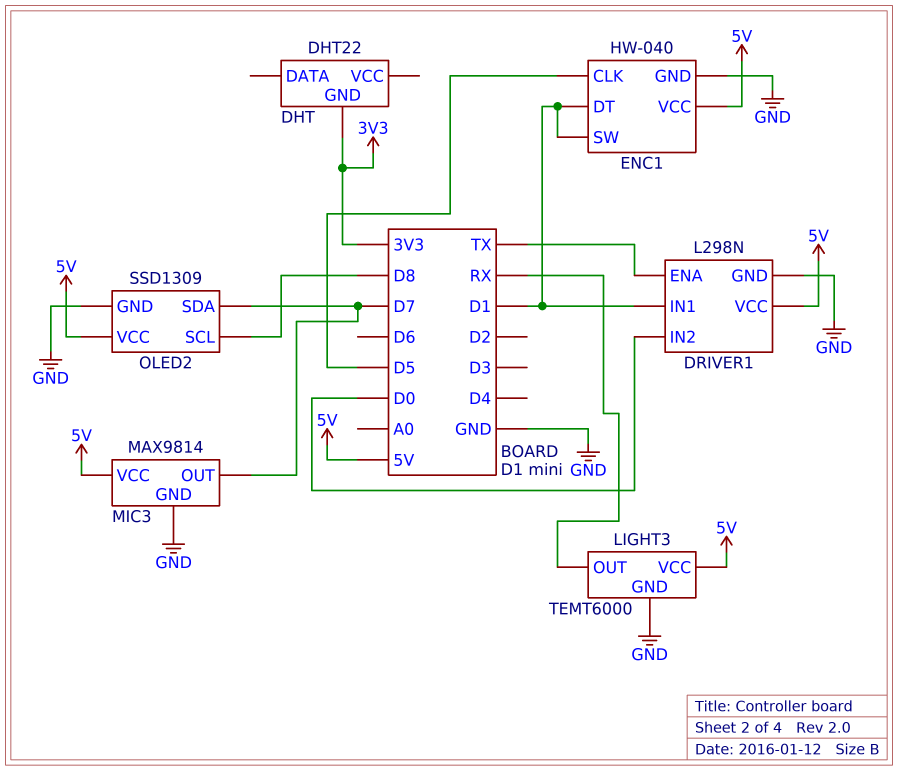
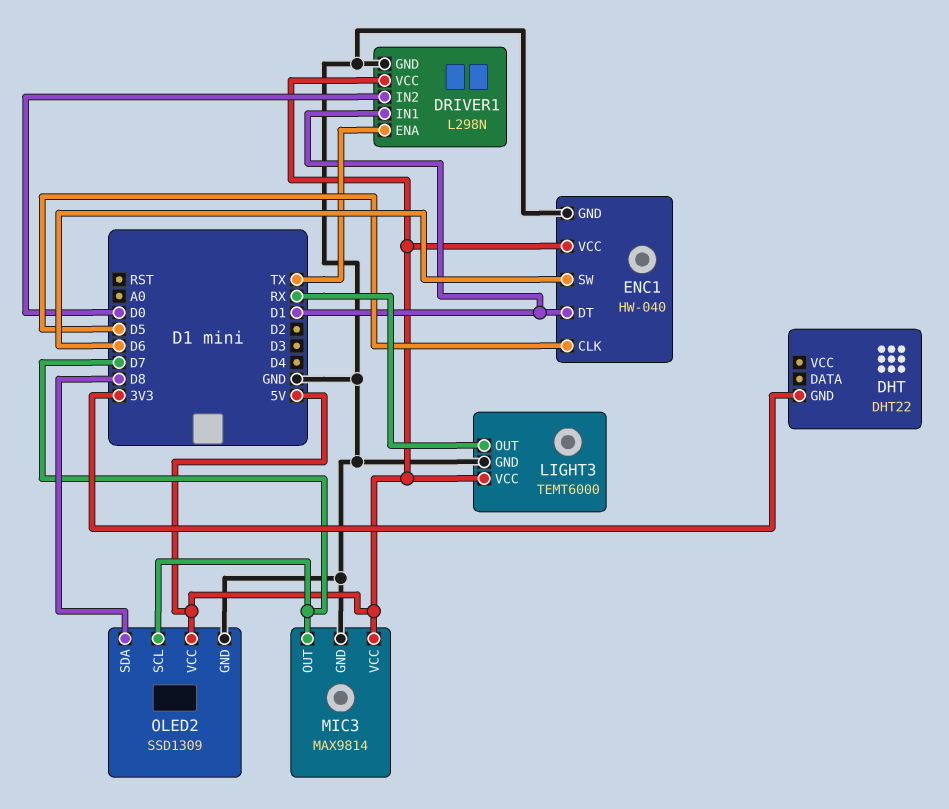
ENC1 pin SW: D1 -> D6
OLED2 pin SCL: D8 -> D7
OLED2 pin SDA: D7 -> D8

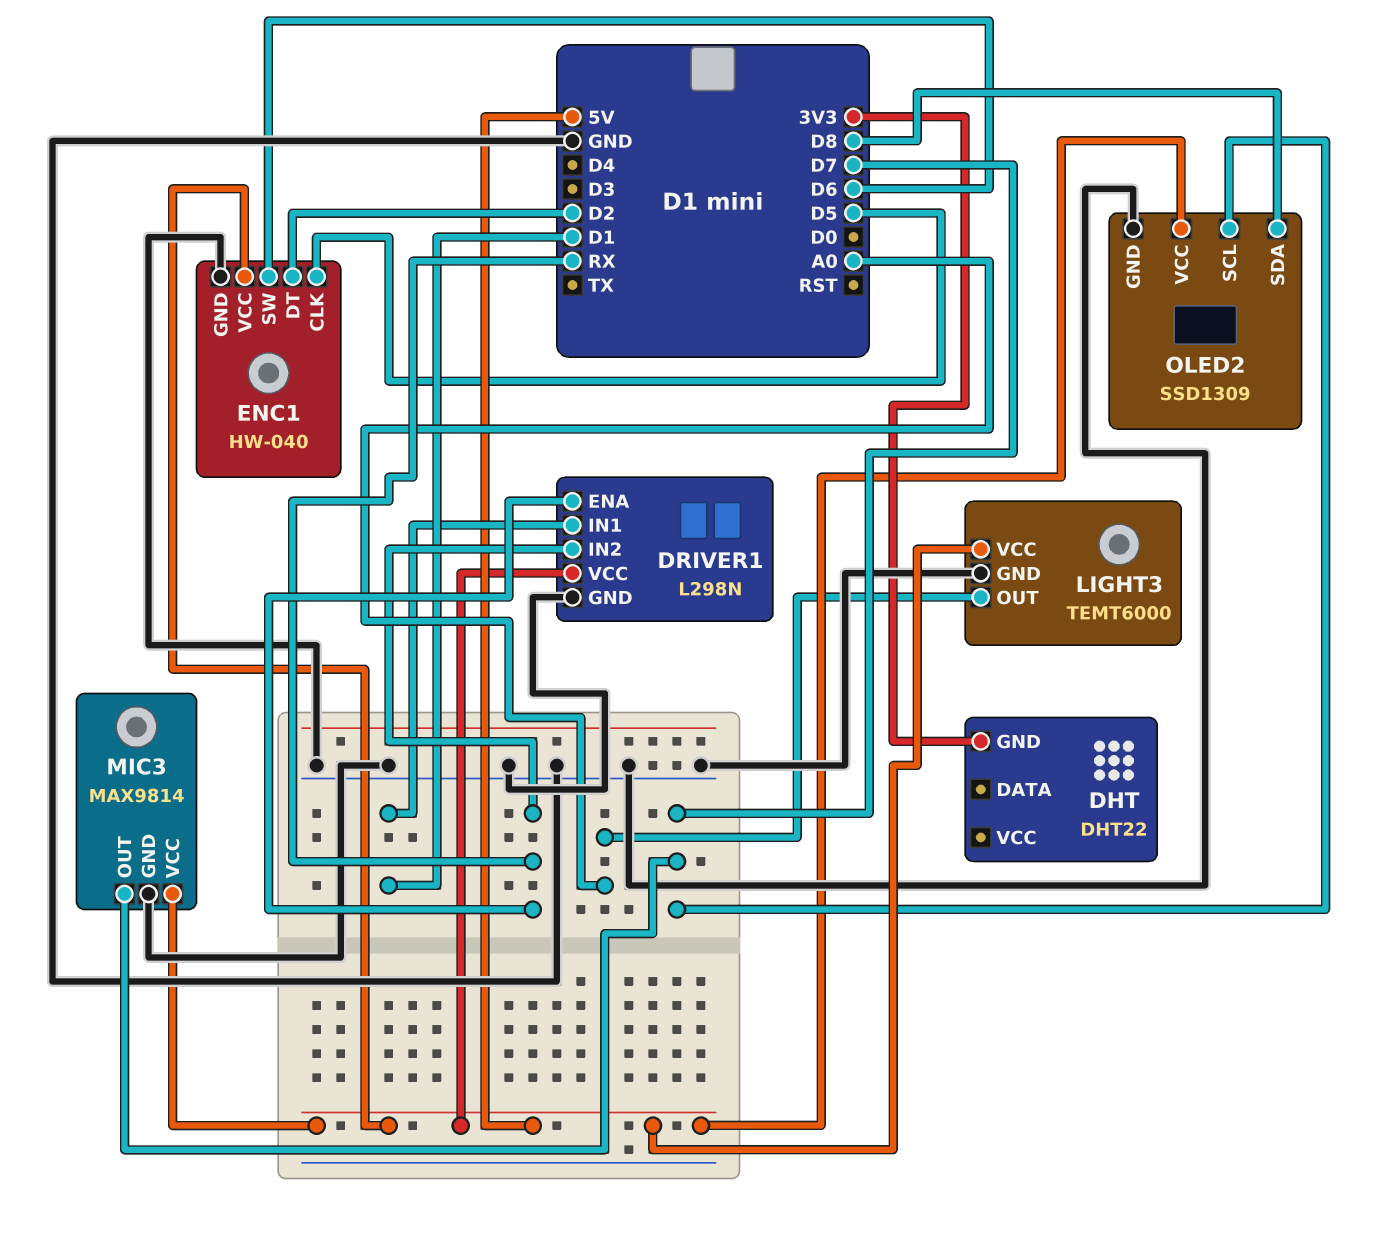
DRIVER1 pin ENA: TX -> RX
DRIVER1 pin IN2: D0 -> RX
ENC1 pin DT: D1 -> D2
LIGHT3 pin OUT: RX -> A0

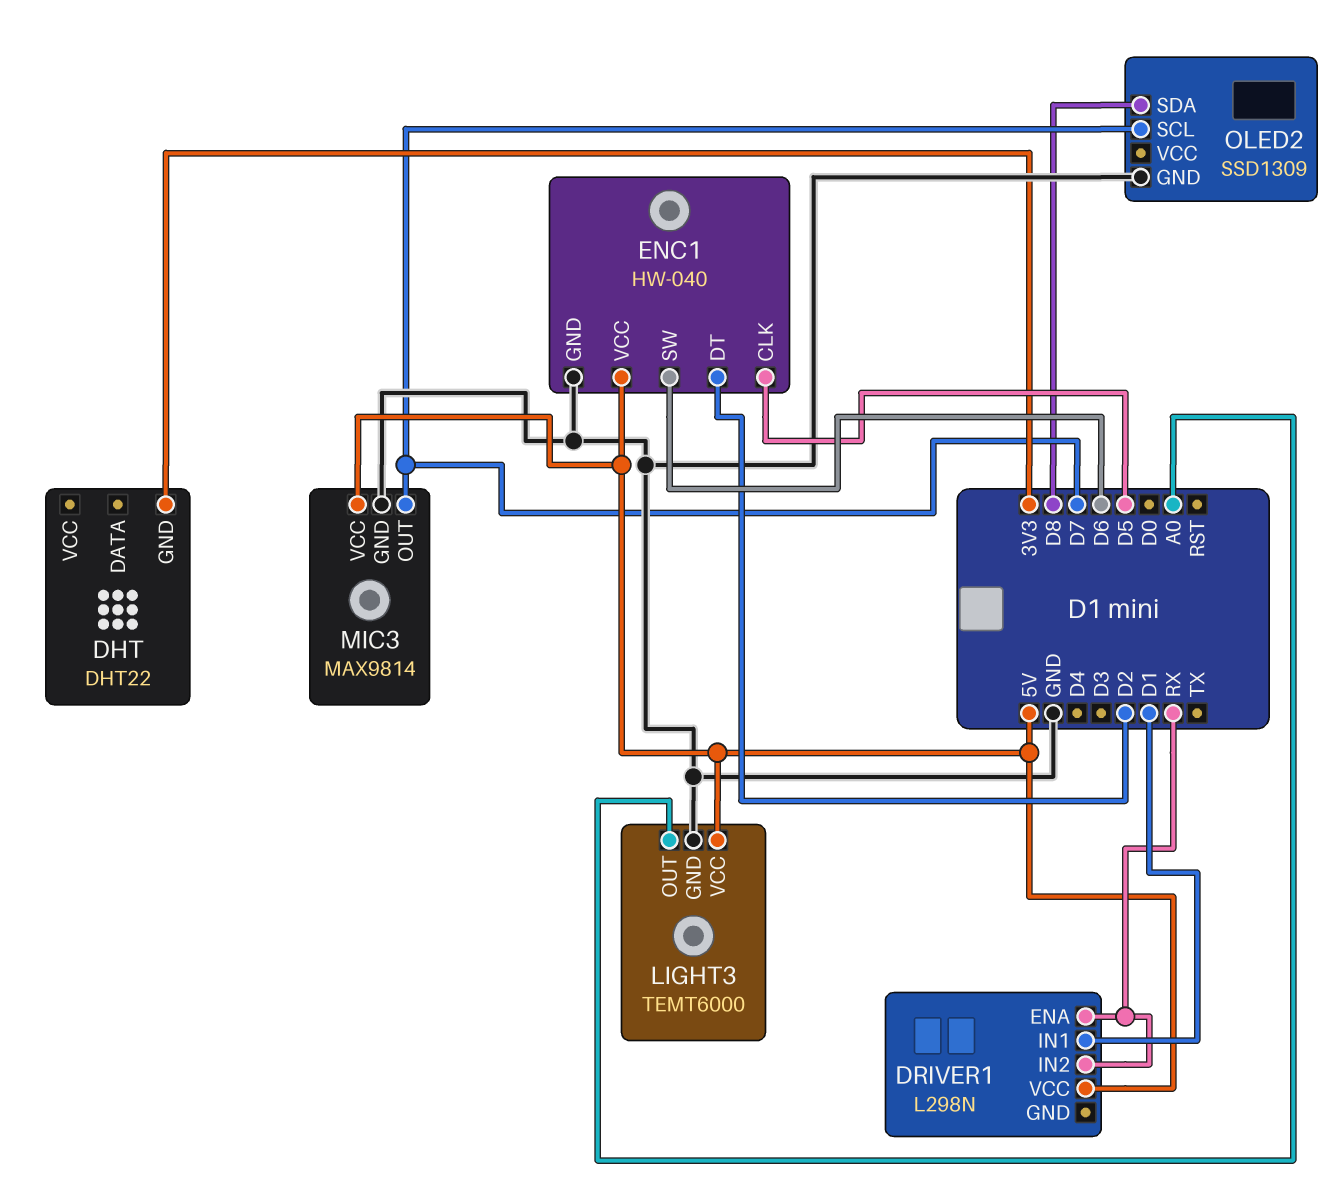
DRIVER1 pin GND: GND -> none
OLED2 pin VCC: 5V -> none

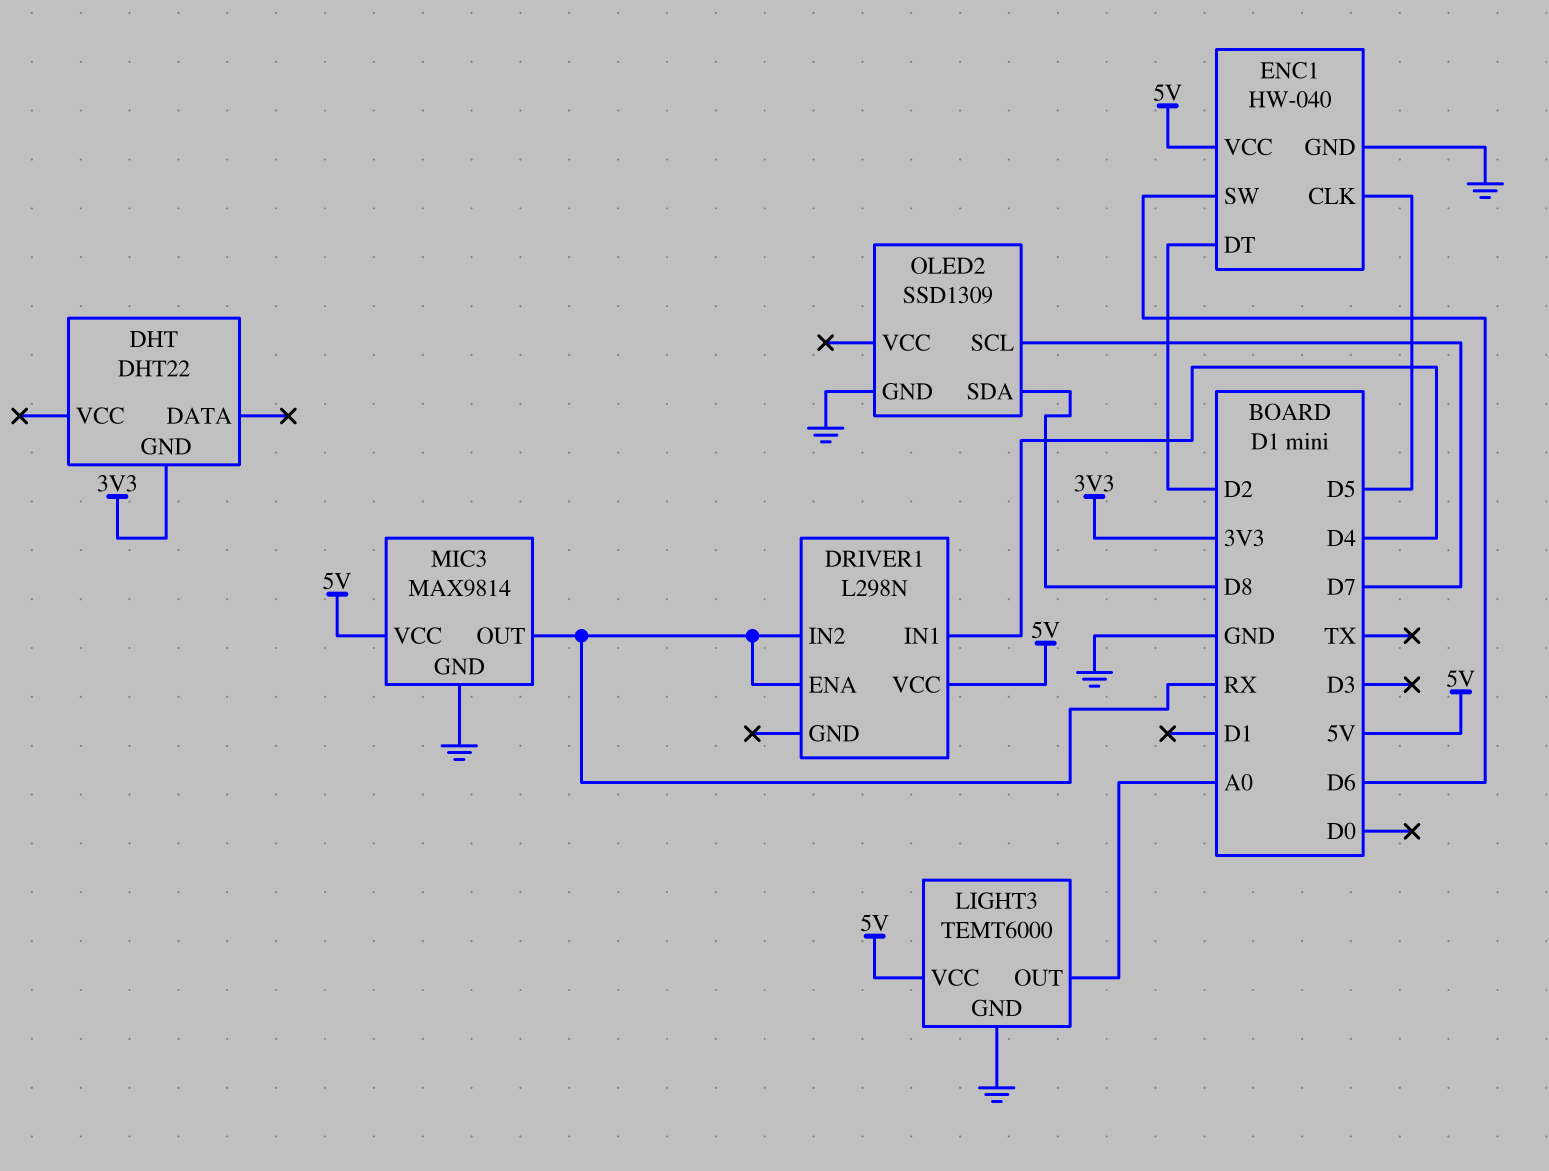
DRIVER1 pin IN1: D1 -> D4
MIC3 pin OUT: D7 -> RX

